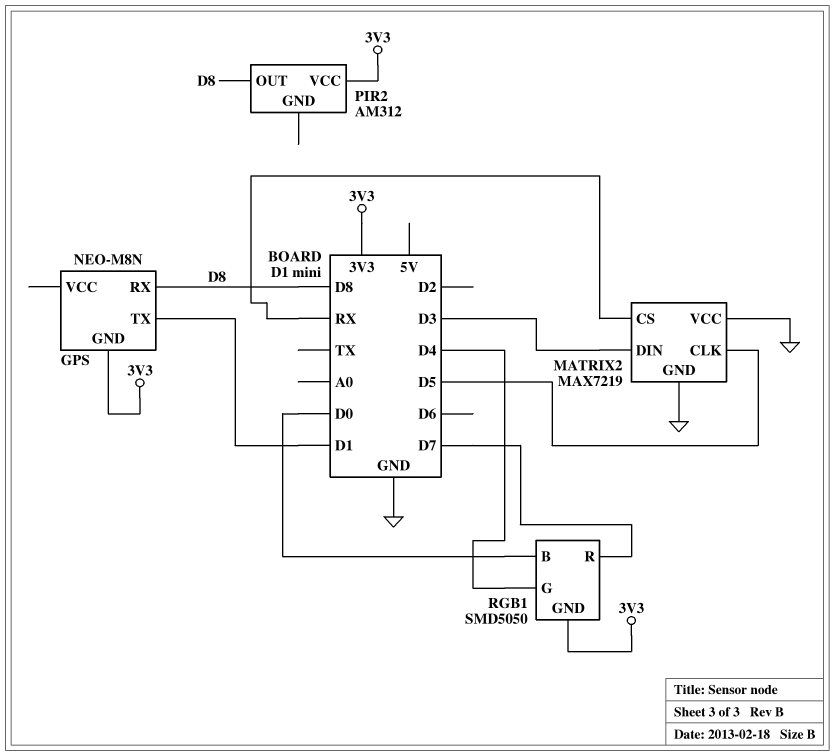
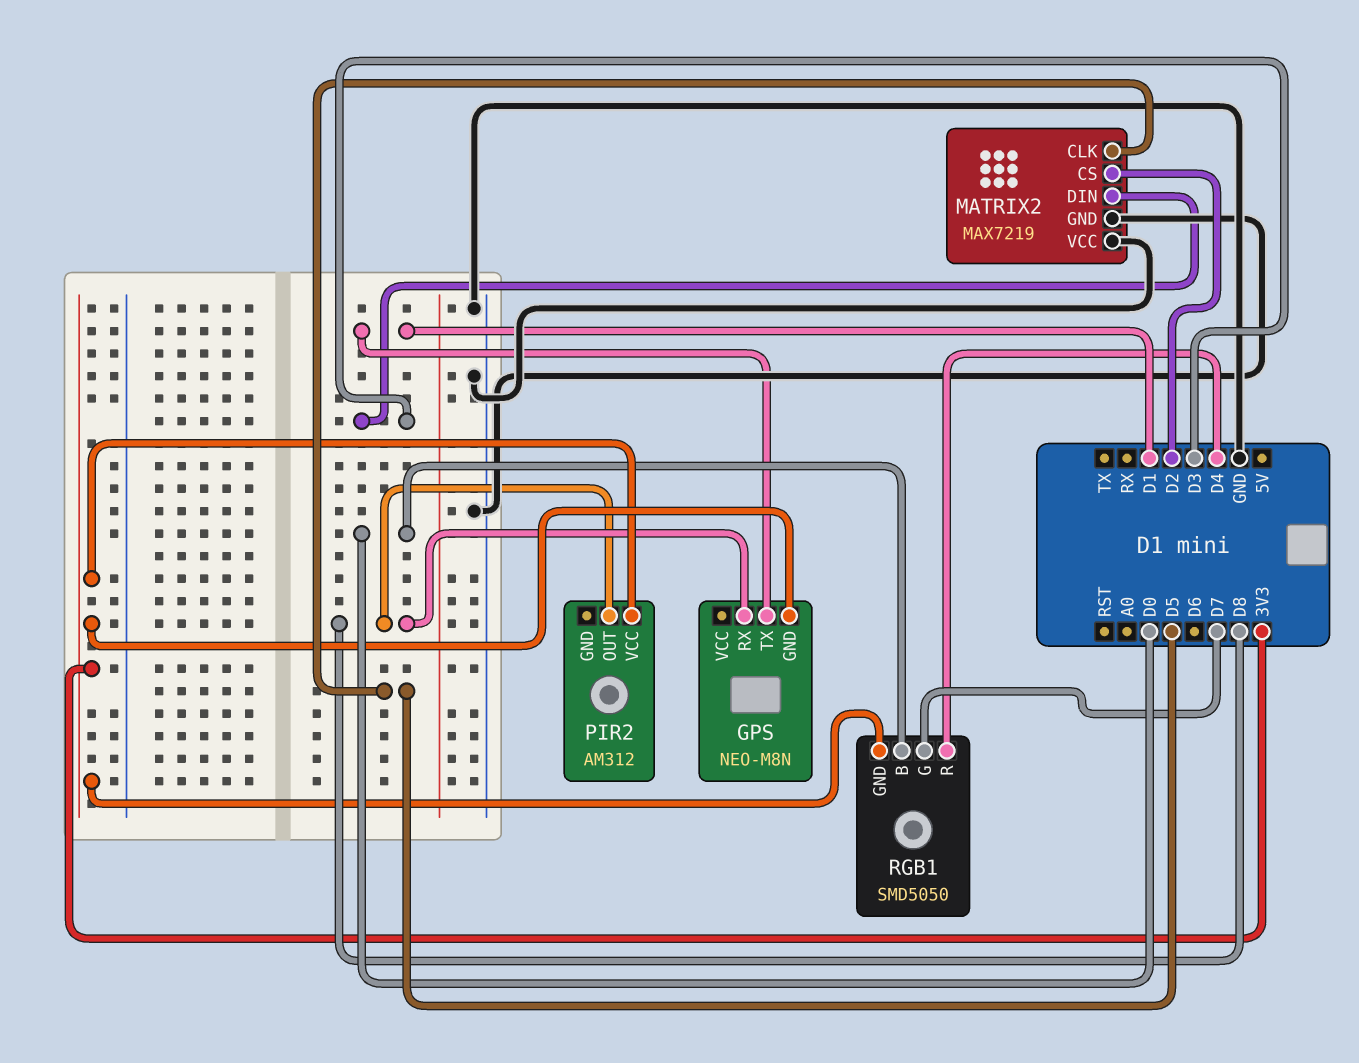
MATRIX2 pin CS: RX -> D2
RGB1 pin G: D4 -> D7
RGB1 pin R: D7 -> D4

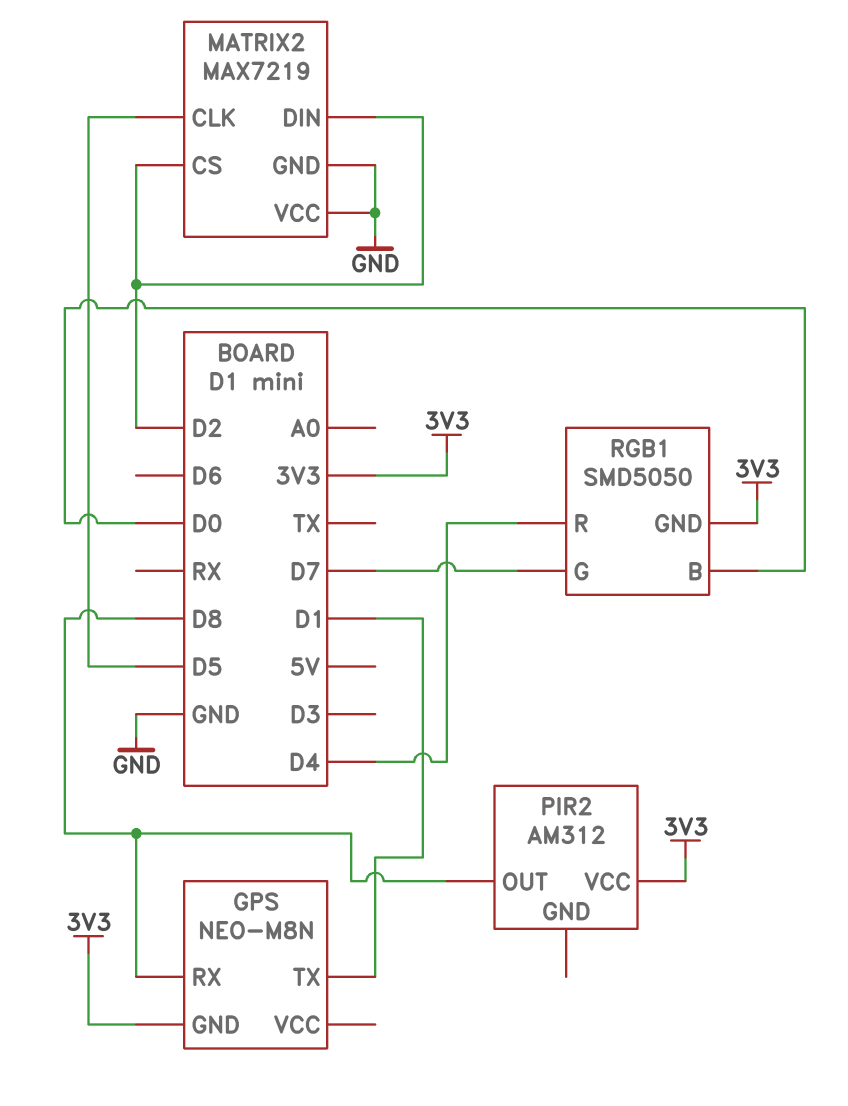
MATRIX2 pin DIN: D3 -> D2

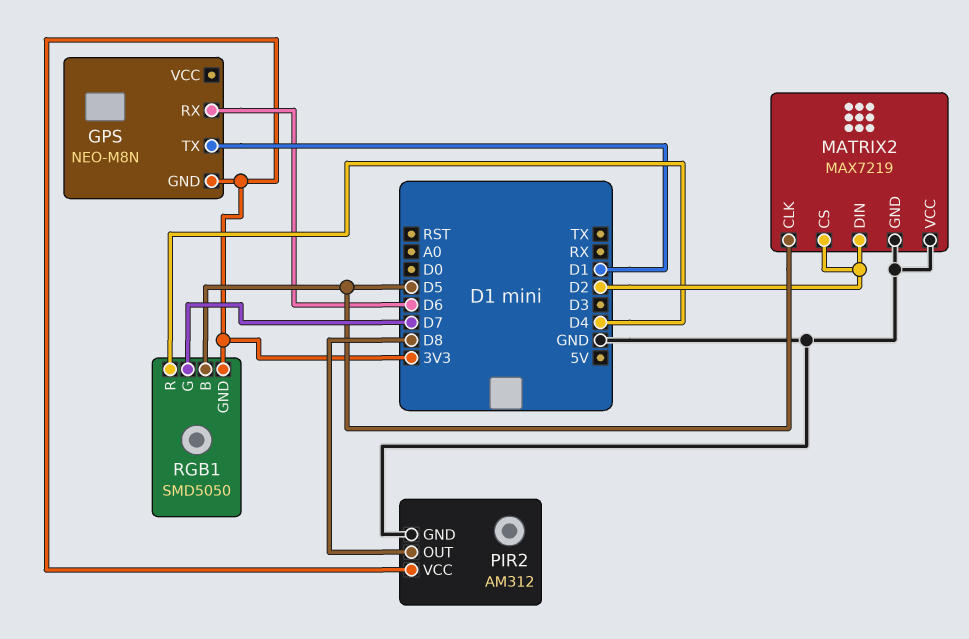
GPS pin RX: D8 -> D6
PIR2 pin GND: none -> GND
RGB1 pin B: D0 -> D5

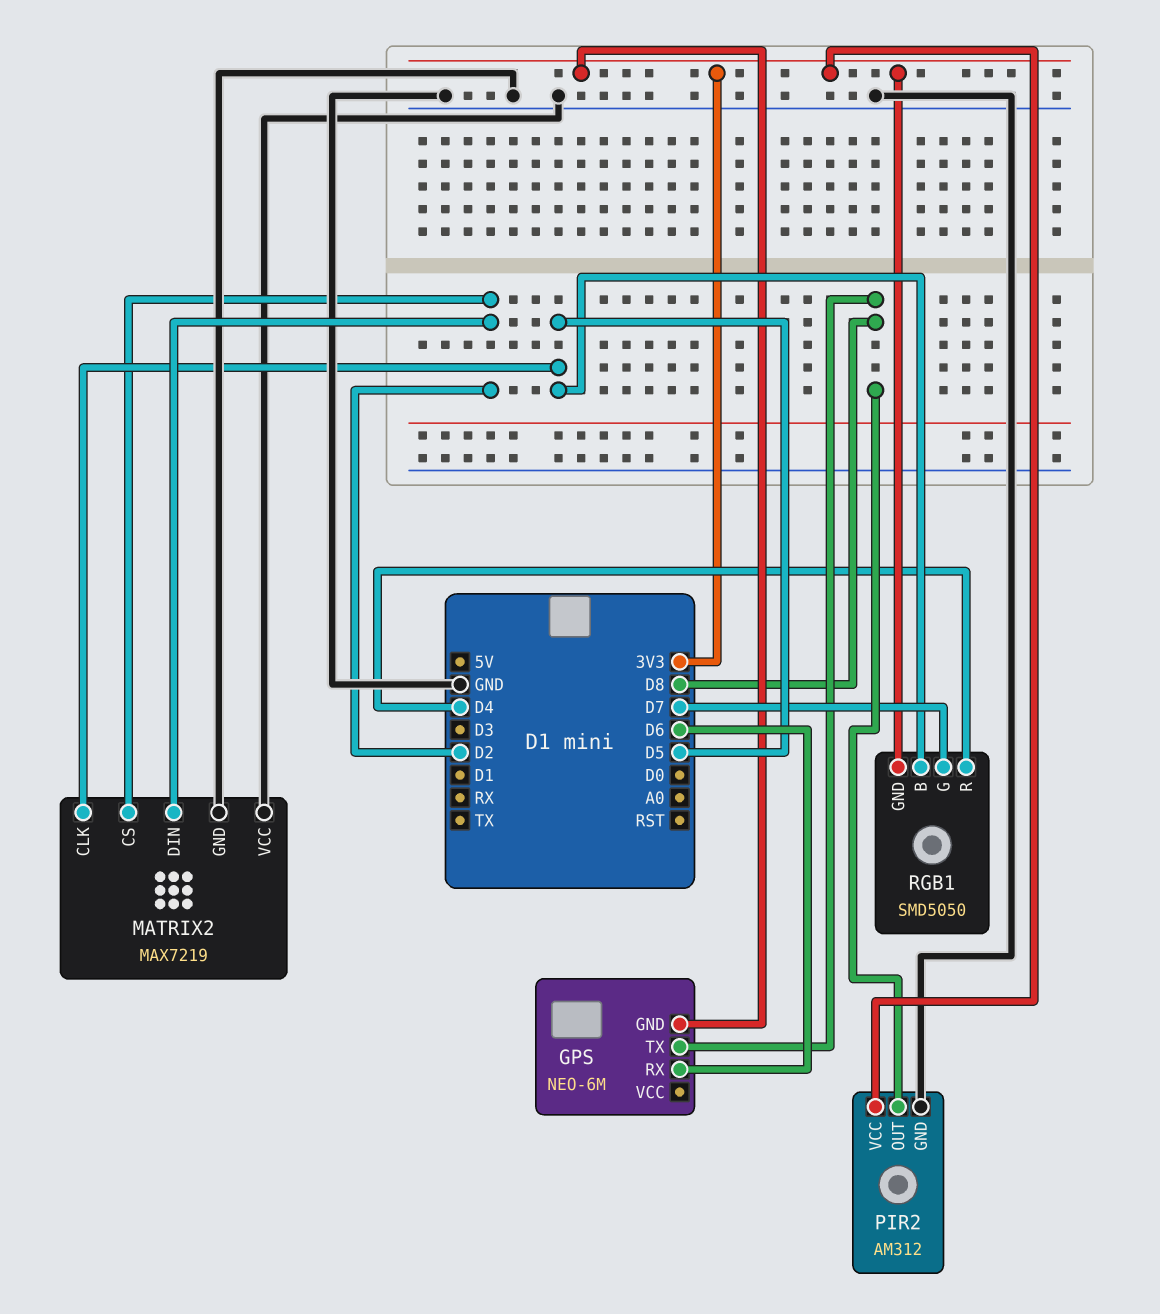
GPS: NEO-M8N -> NEO-6M
GPS pin TX: D1 -> D8

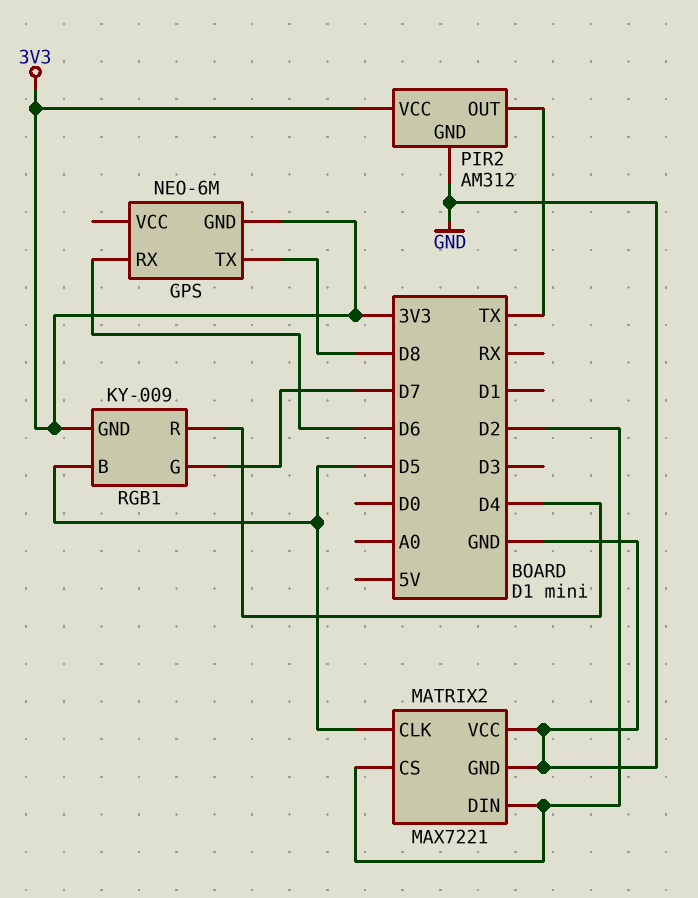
MATRIX2: MAX7219 -> MAX7221
PIR2 pin OUT: D8 -> TX
RGB1: SMD5050 -> KY-009

